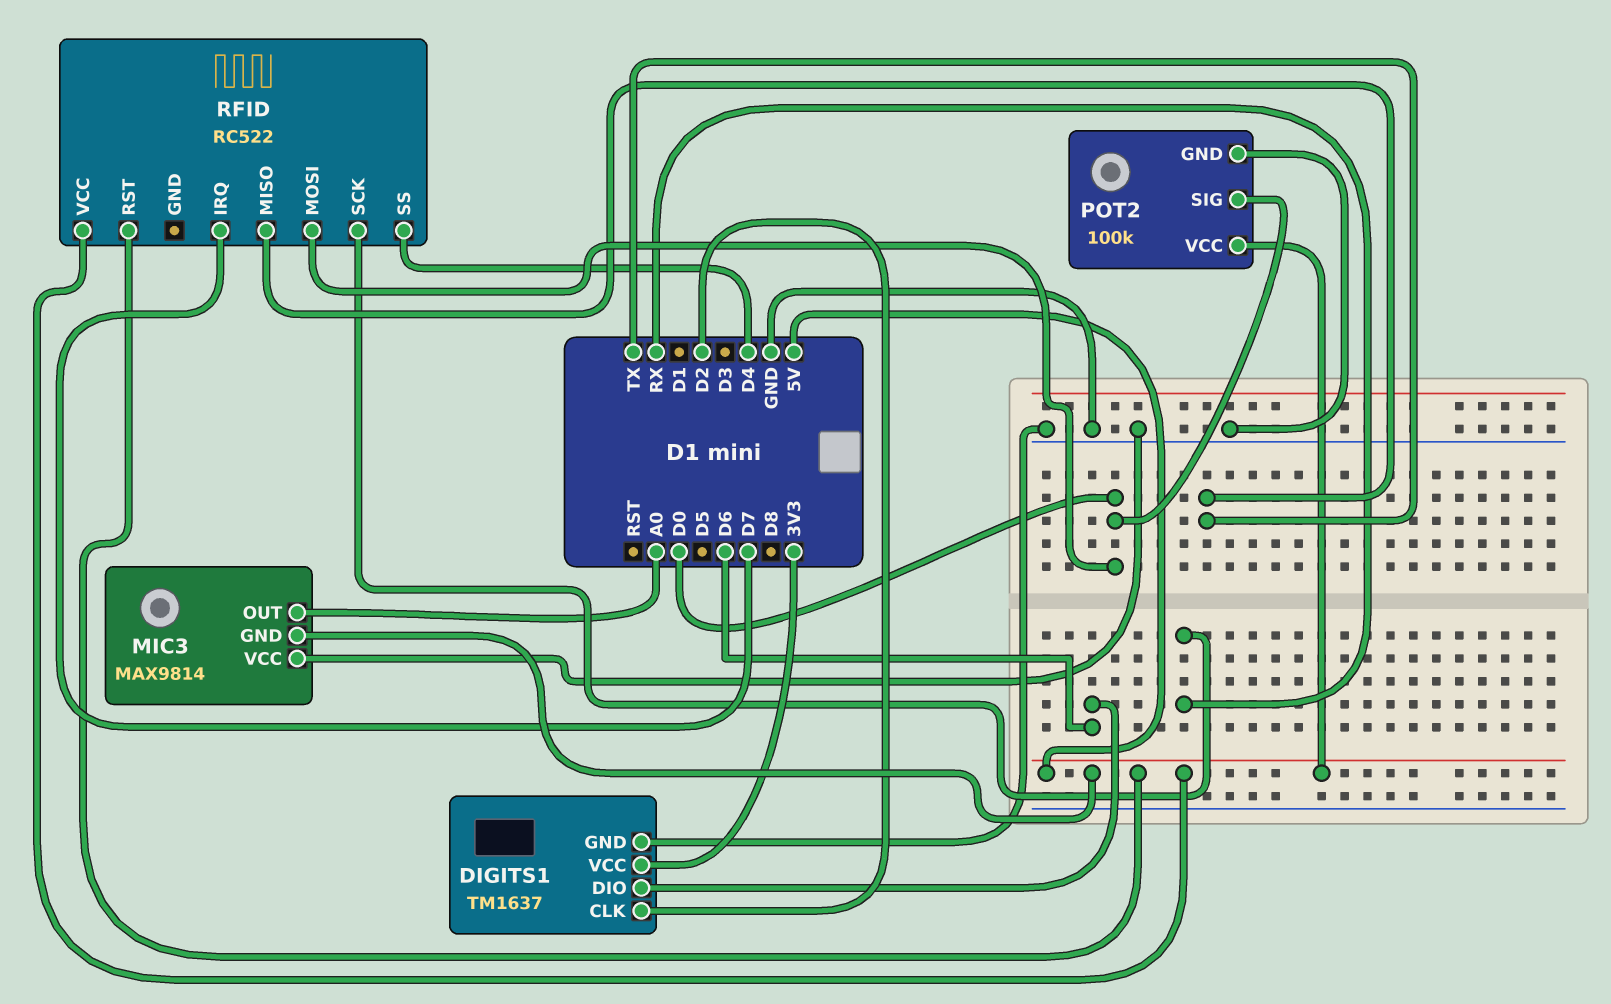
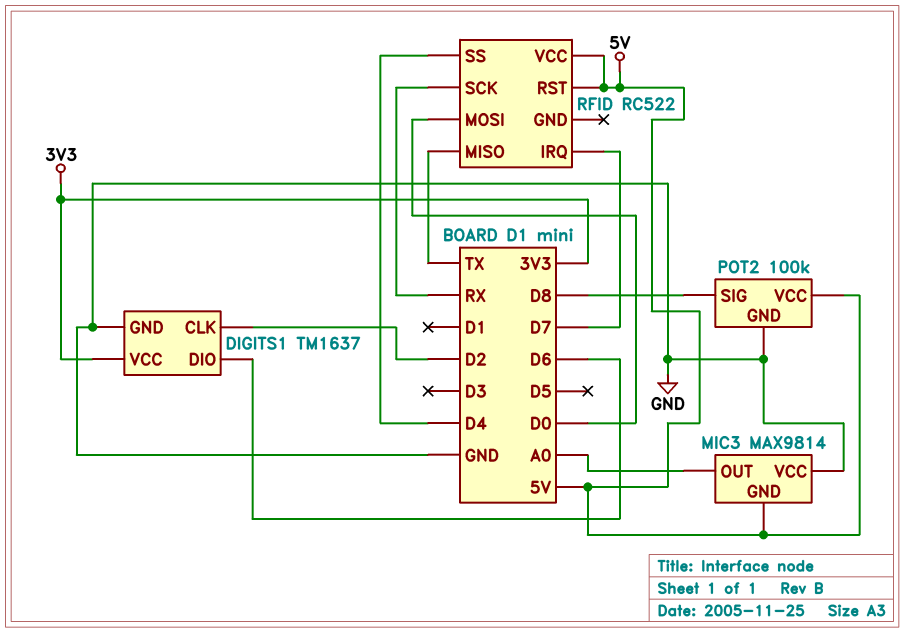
POT2 pin SIG: D0 -> D8

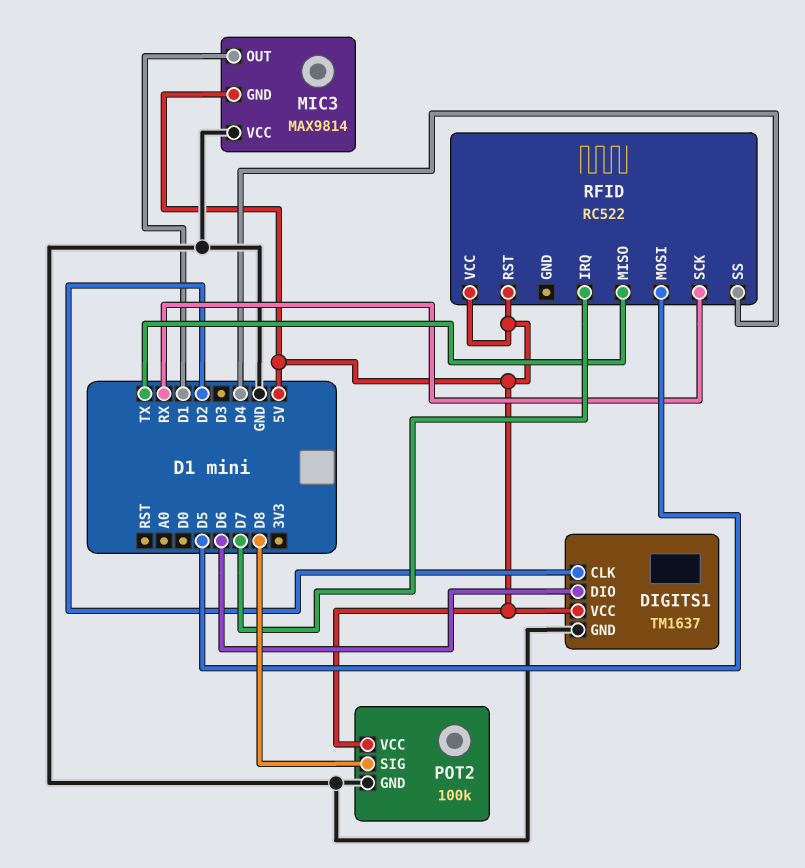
DIGITS1 pin VCC: 3V3 -> 5V
MIC3 pin OUT: A0 -> D1
RFID pin MOSI: D0 -> D5

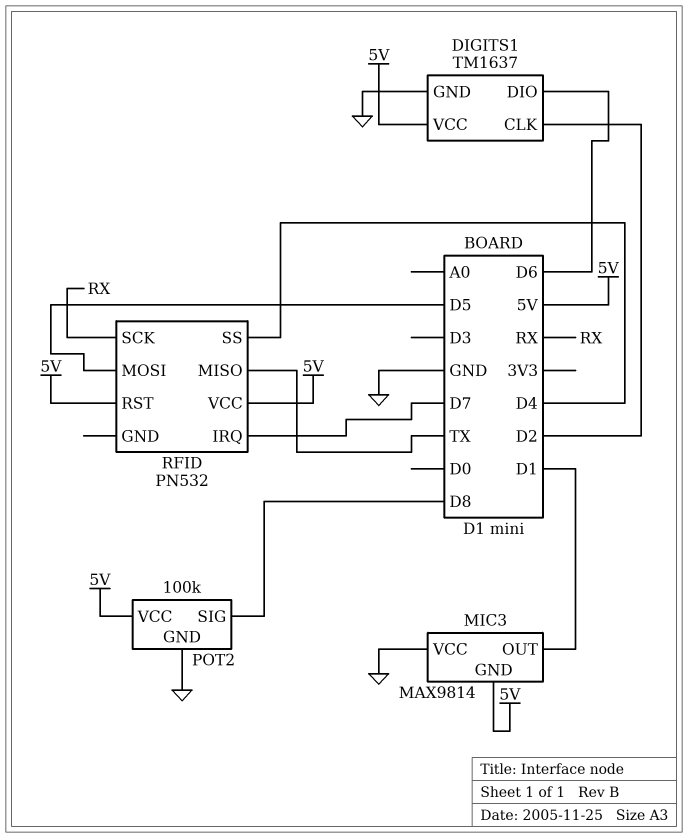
RFID: RC522 -> PN532

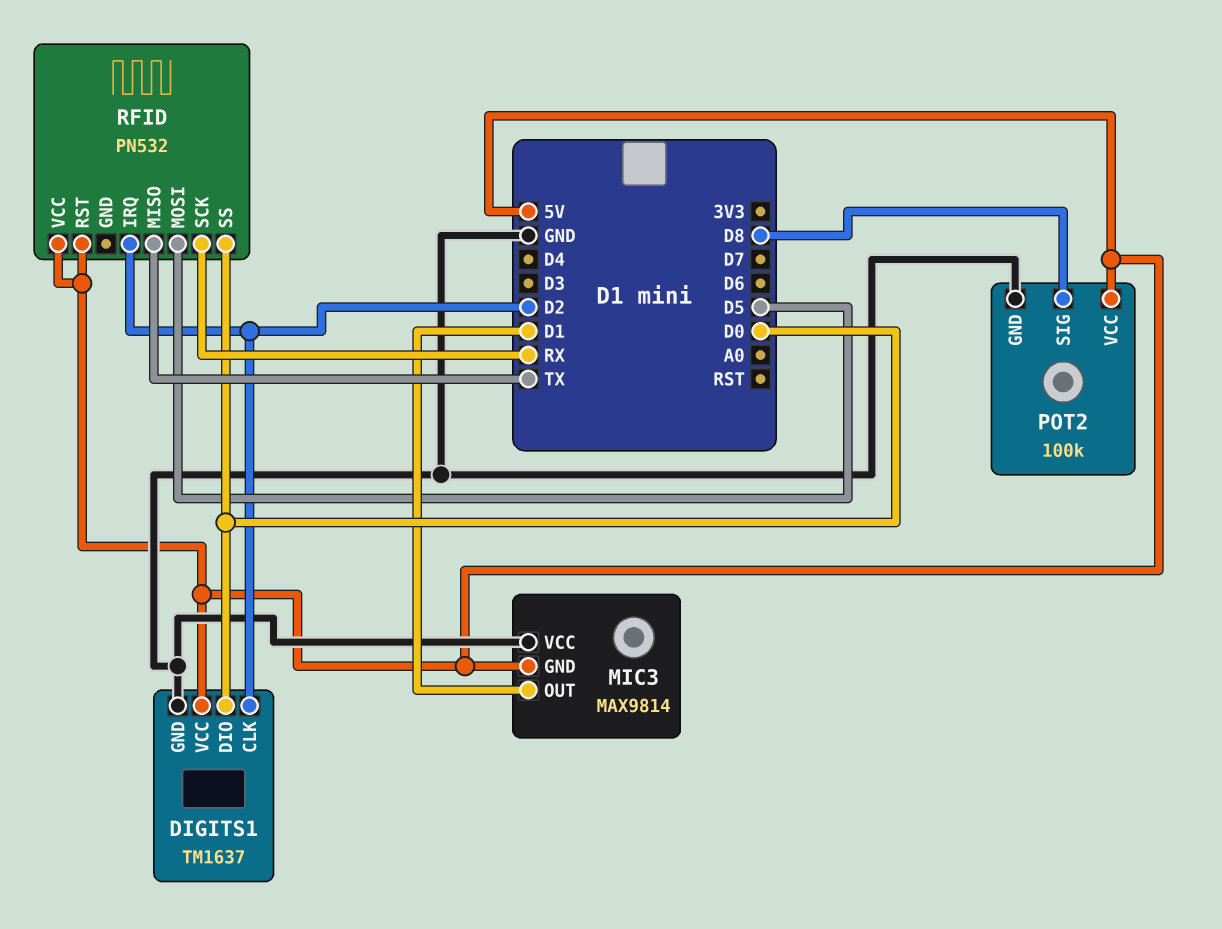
DIGITS1 pin DIO: D6 -> D0
RFID pin IRQ: D7 -> D2
RFID pin SS: D4 -> D0

